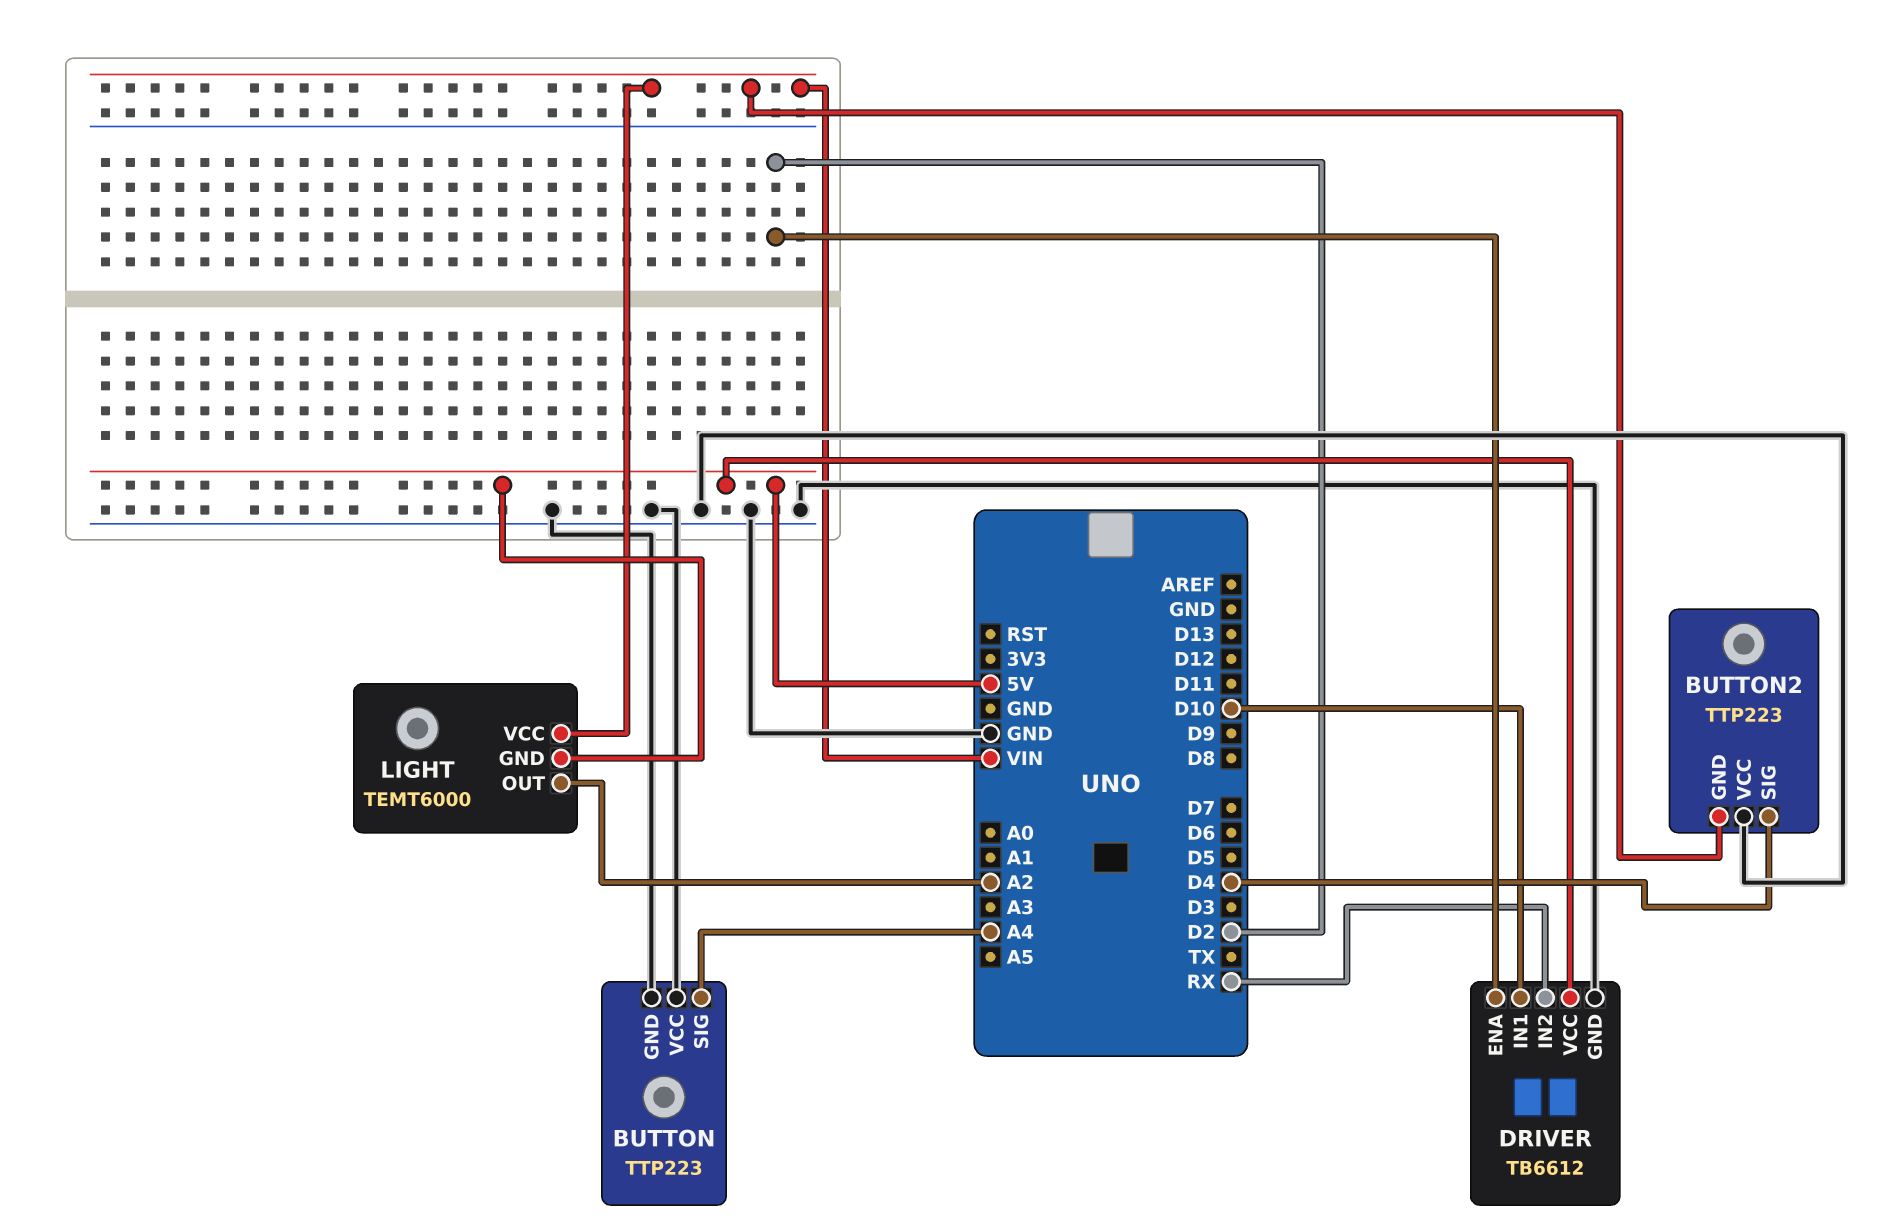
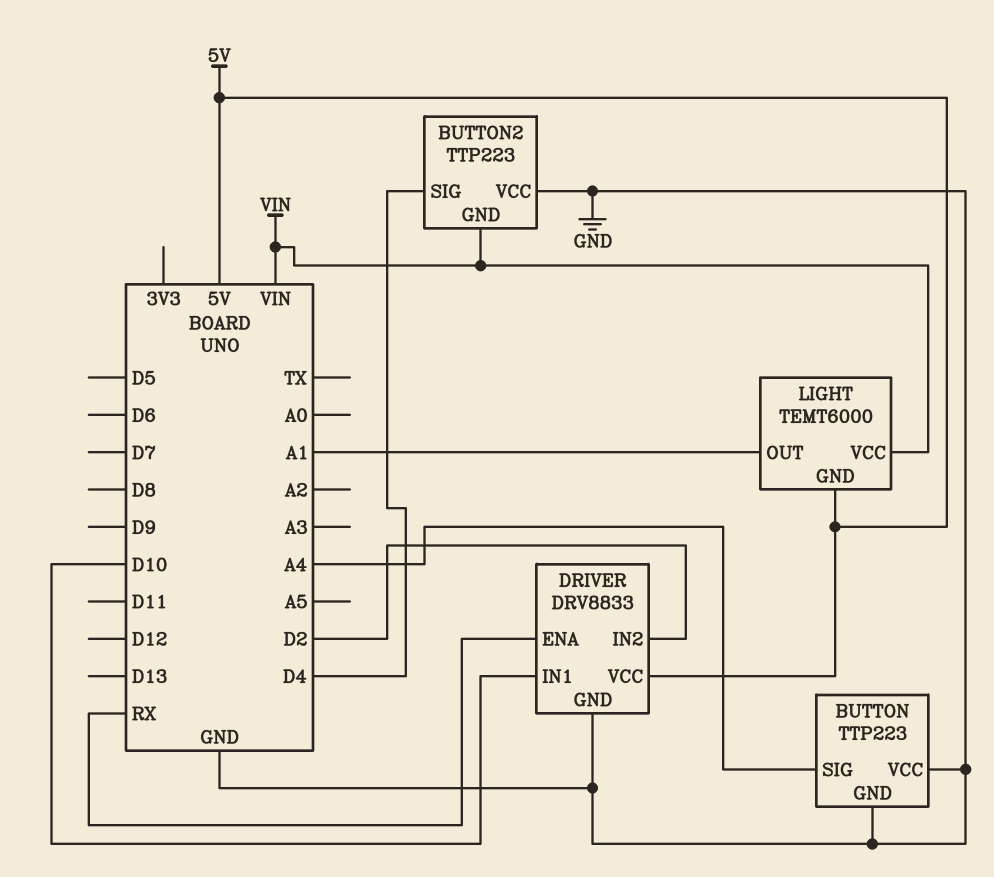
DRIVER: TB6612 -> DRV8833
DRIVER pin ENA: D2 -> RX
DRIVER pin IN2: RX -> D2
LIGHT pin OUT: A2 -> A1

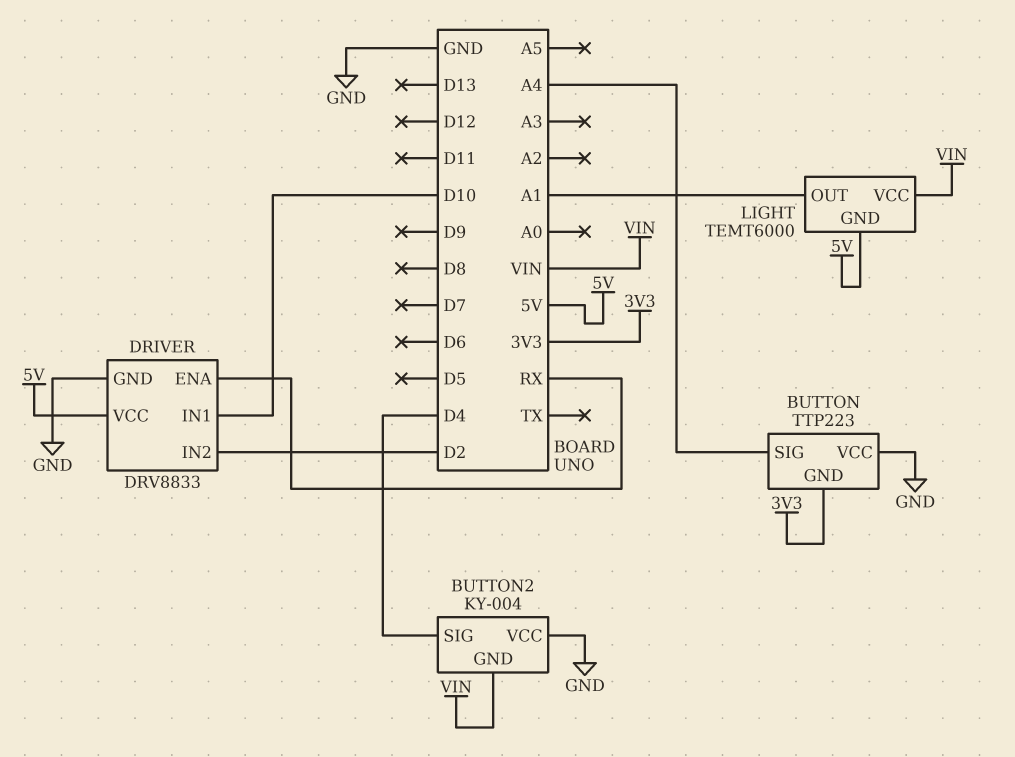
BUTTON pin GND: GND -> 3V3
BUTTON2: TTP223 -> KY-004

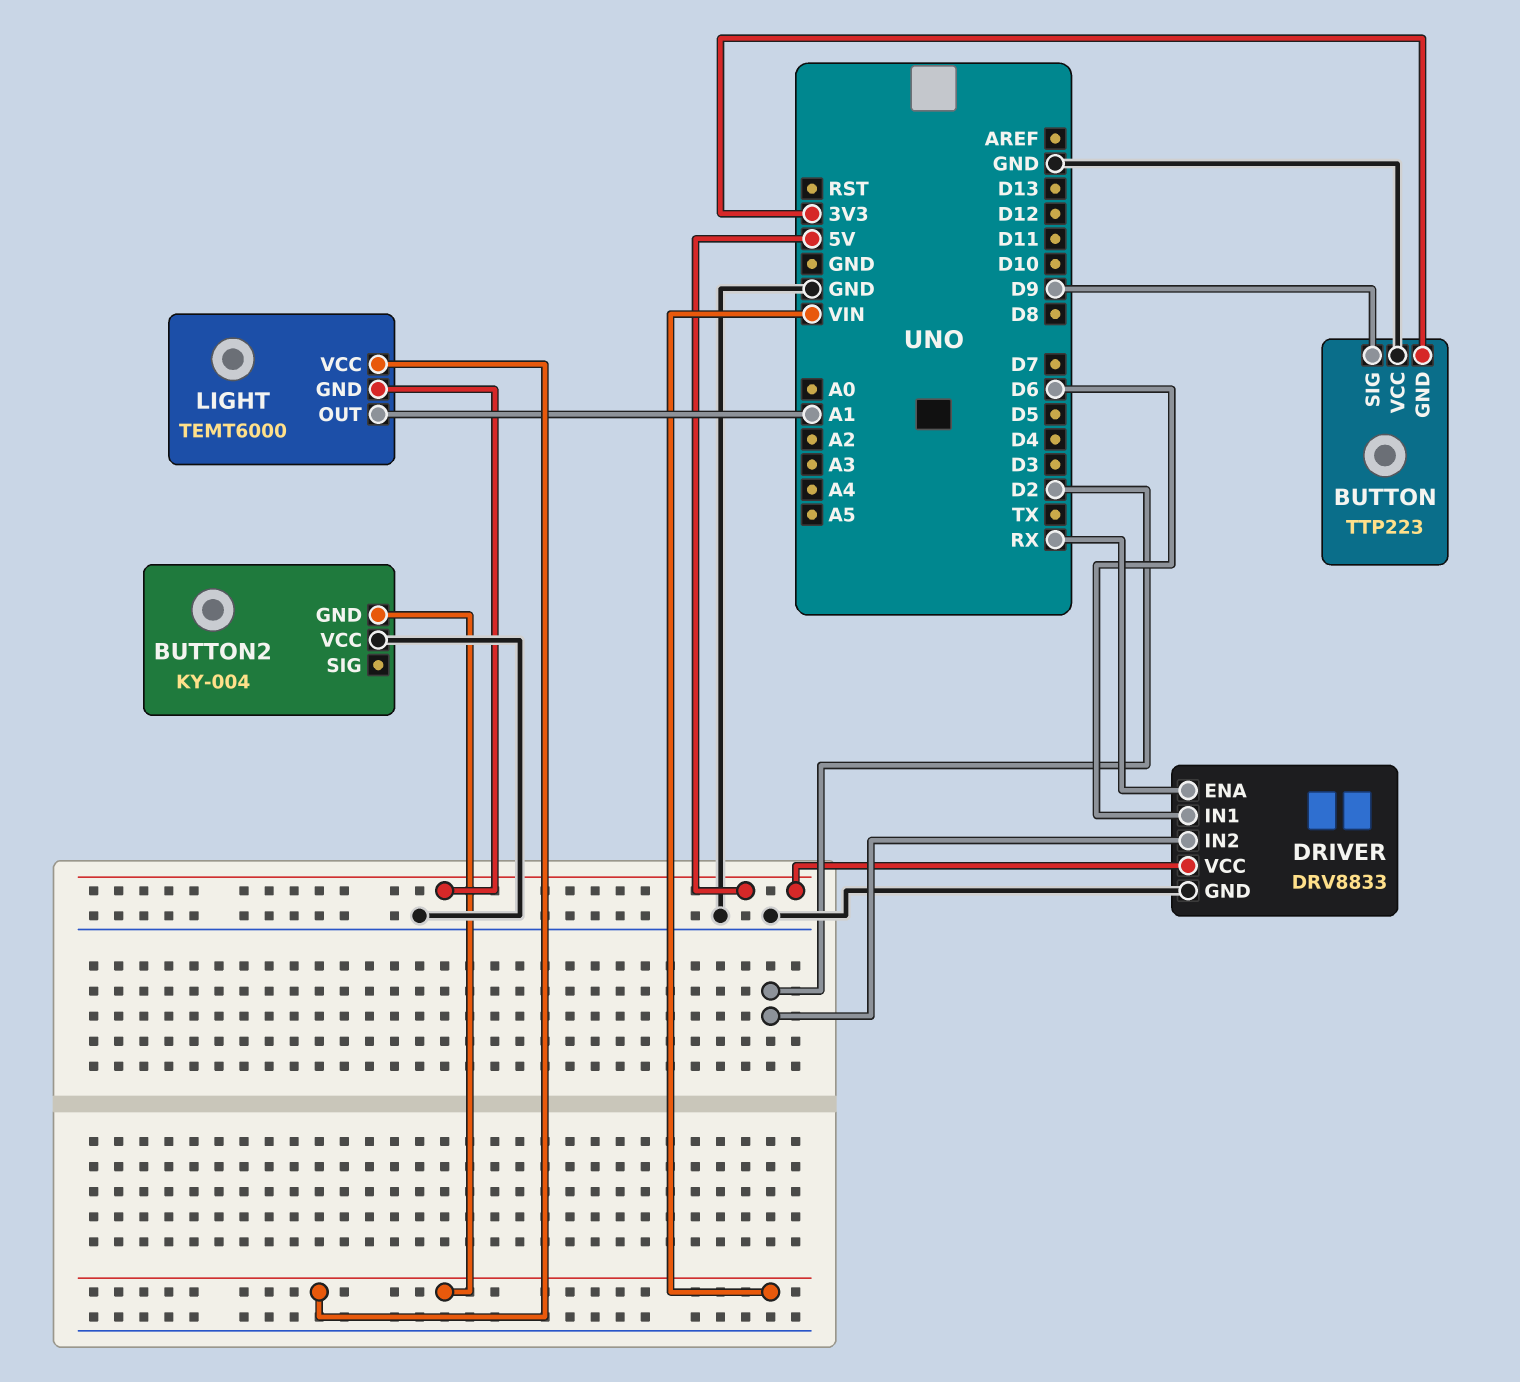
BUTTON pin SIG: A4 -> D9
BUTTON2 pin SIG: D4 -> none
DRIVER pin IN1: D10 -> D6

